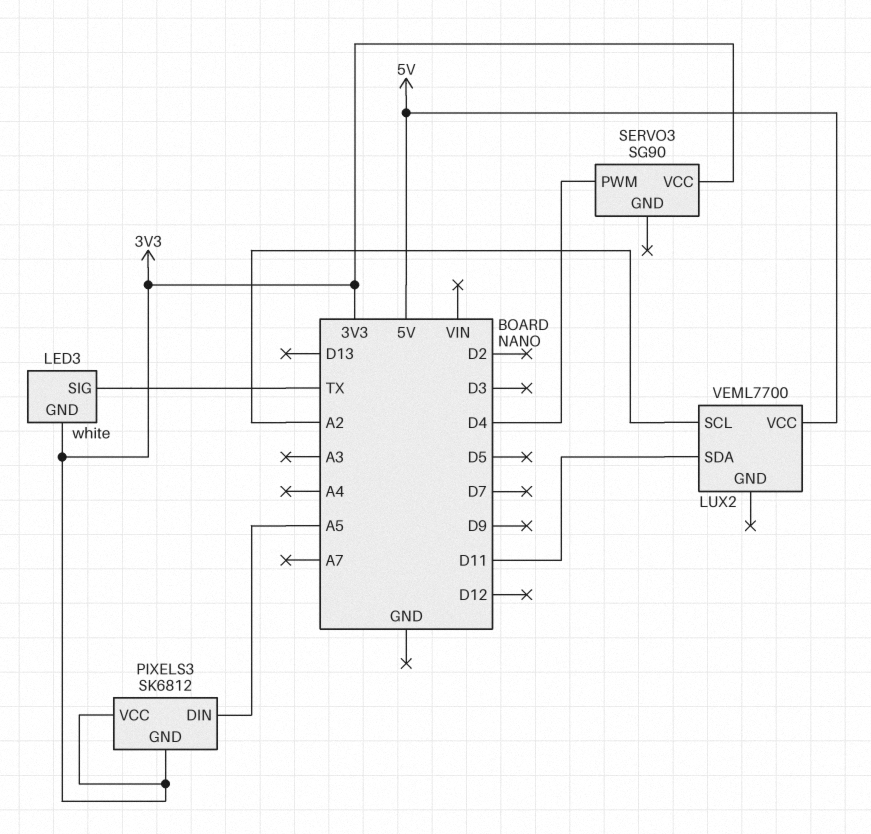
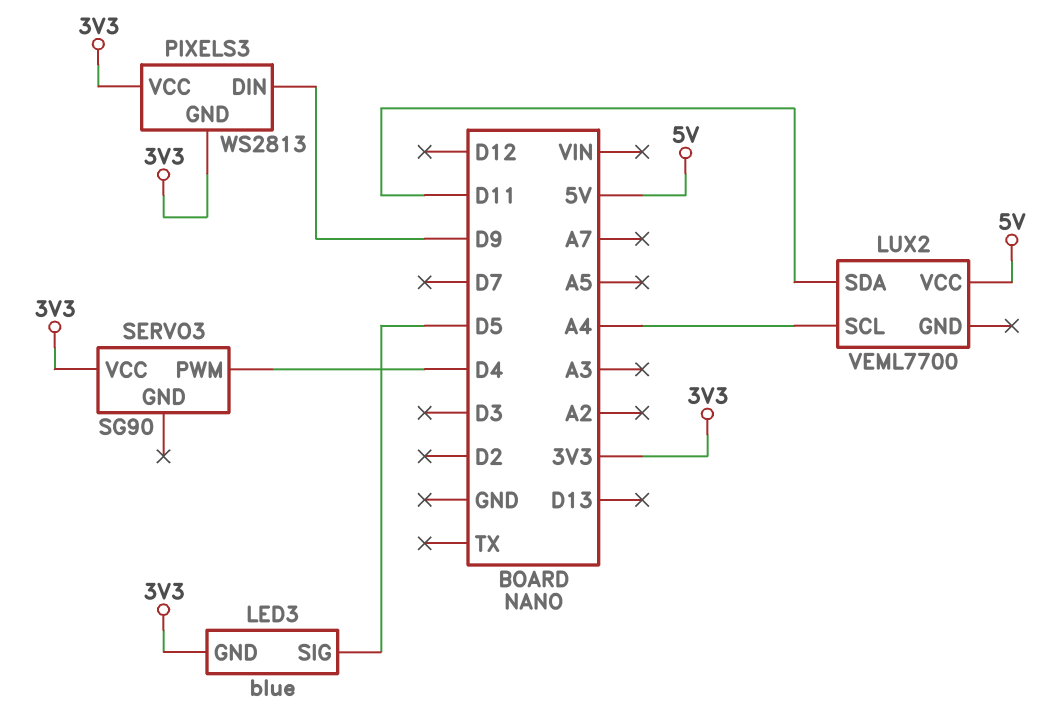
LED3: white -> blue
LED3 pin SIG: TX -> D5
LUX2 pin SCL: A2 -> A4
PIXELS3: SK6812 -> WS2813
PIXELS3 pin DIN: A5 -> D9

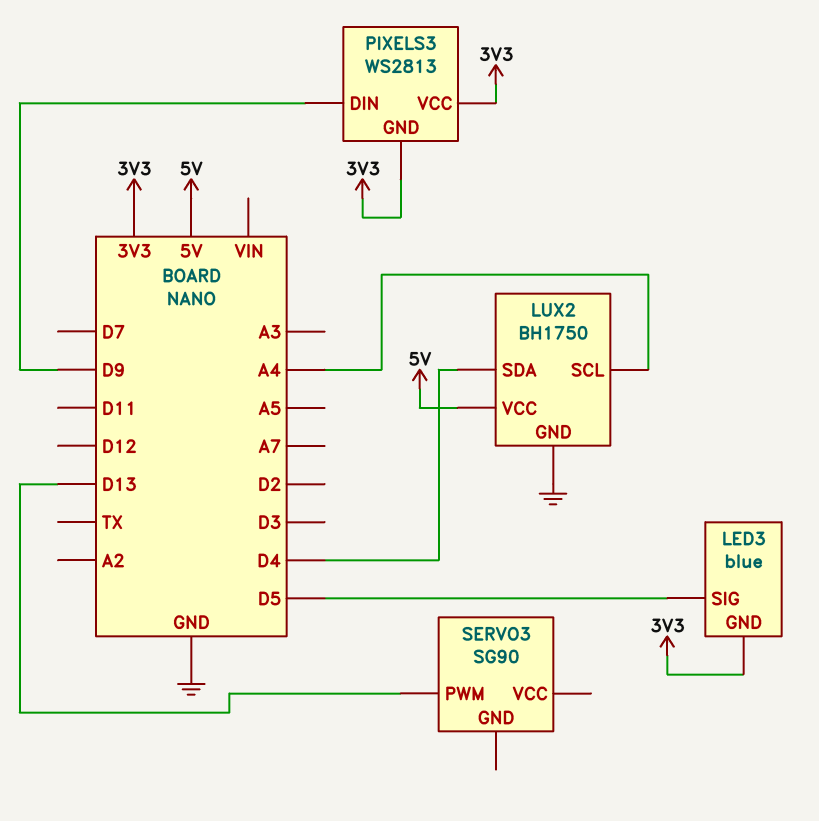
LUX2: VEML7700 -> BH1750
LUX2 pin GND: none -> GND
LUX2 pin SDA: D11 -> D4
SERVO3 pin PWM: D4 -> D13
SERVO3 pin VCC: 3V3 -> none

